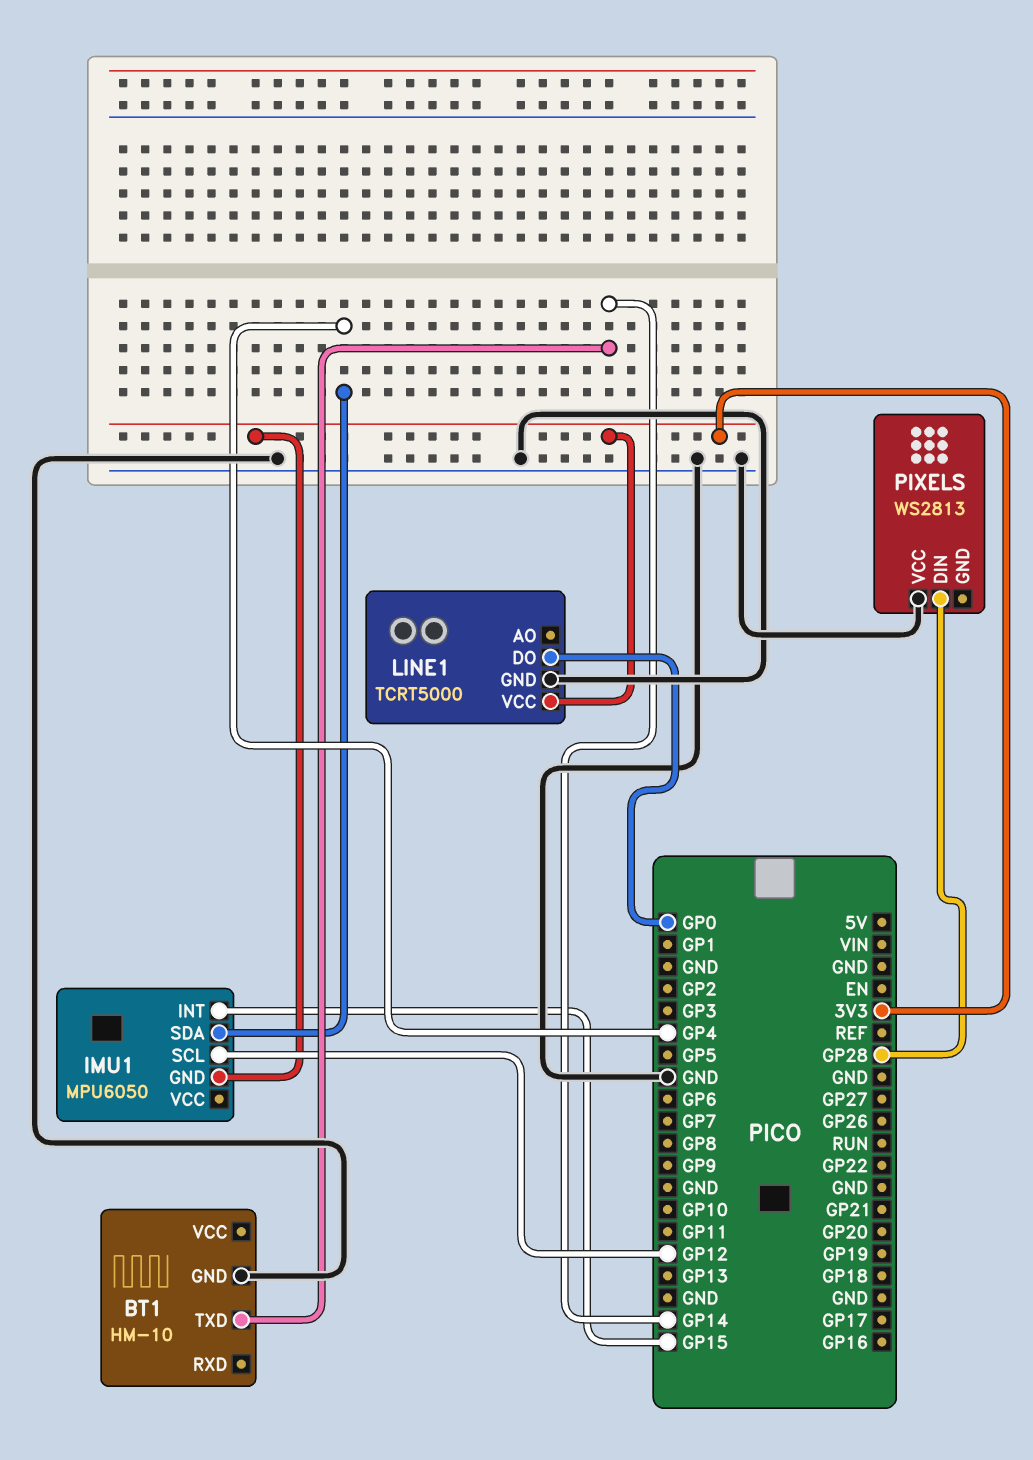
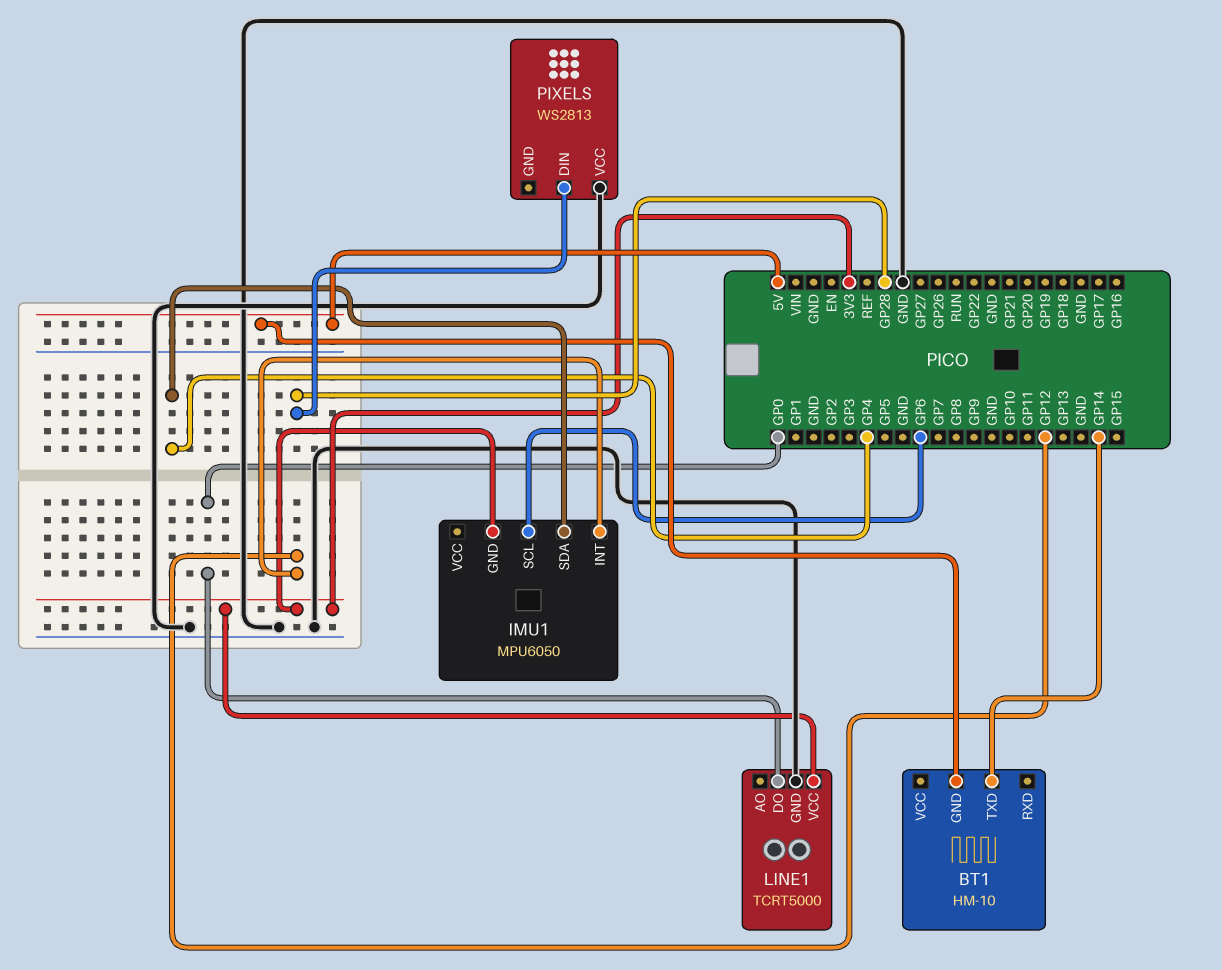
BT1 pin GND: GND -> 5V
IMU1 pin INT: GP15 -> GP12
IMU1 pin SCL: GP12 -> GP6

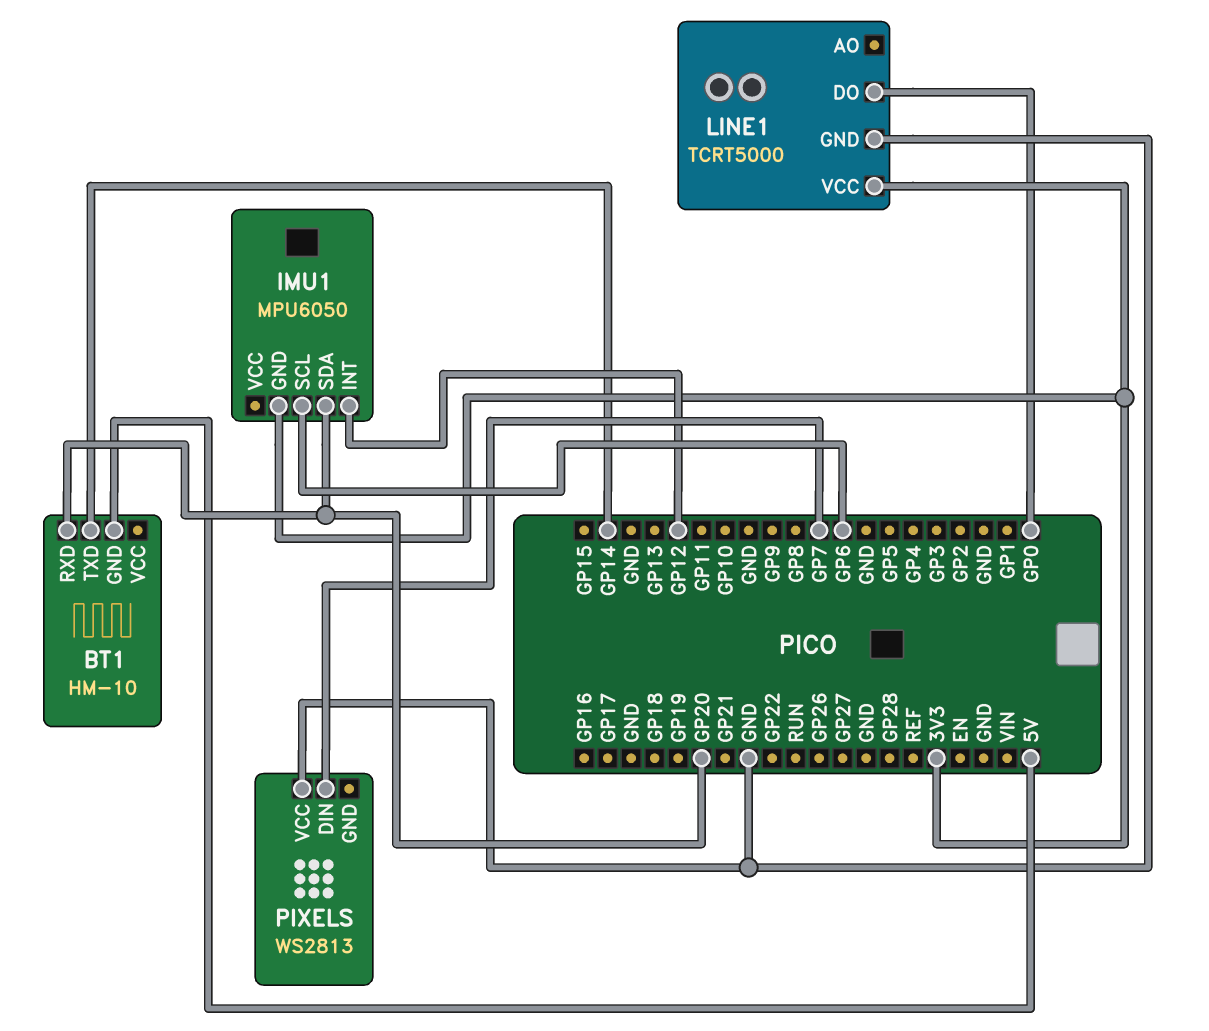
BT1 pin RXD: none -> GP20
IMU1 pin SDA: GP4 -> GP20
PIXELS pin DIN: GP28 -> GP7

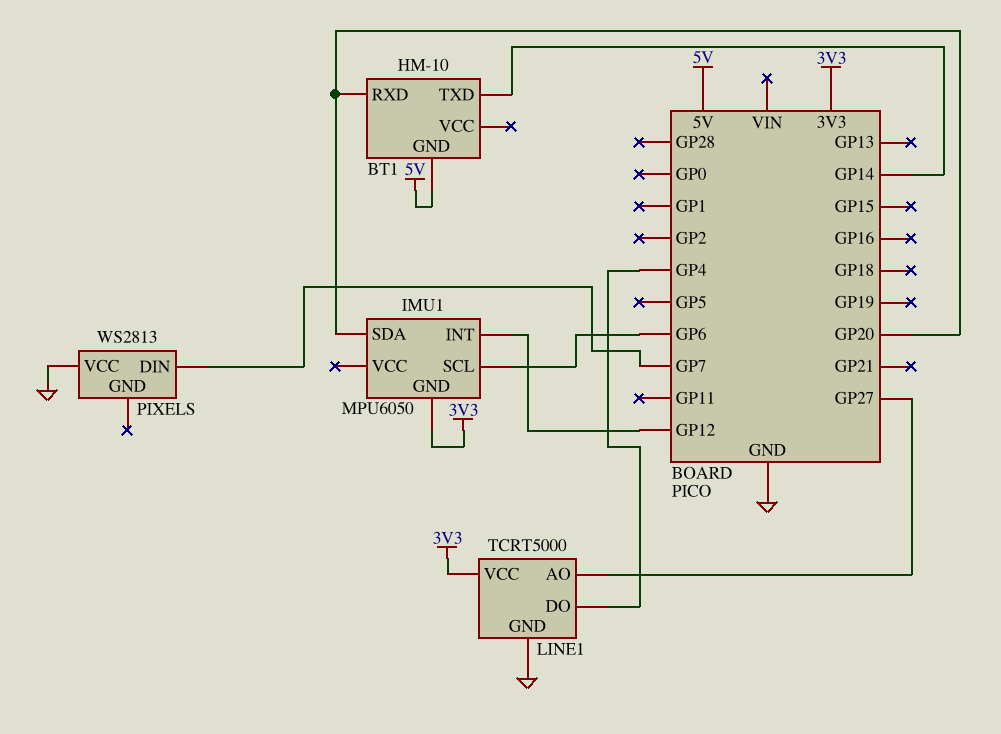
LINE1 pin AO: none -> GP27
LINE1 pin DO: GP0 -> GP4

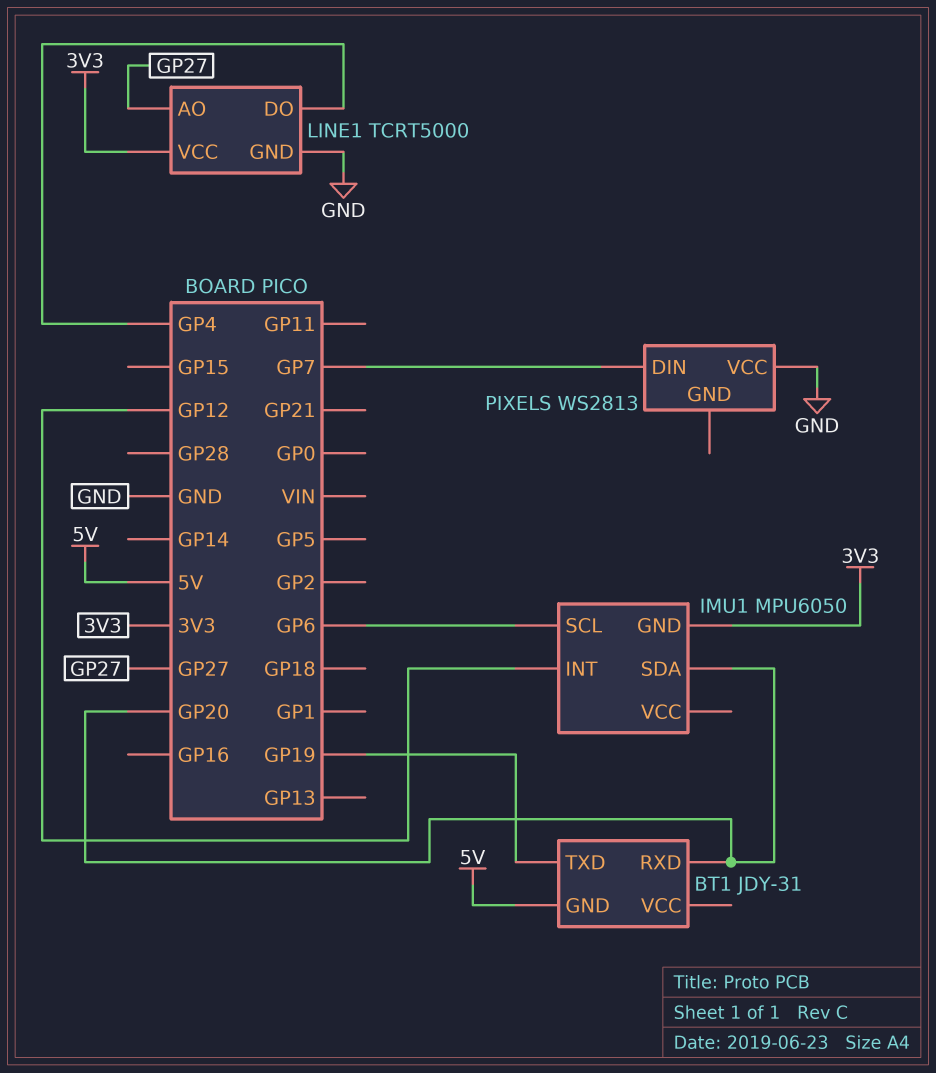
BT1: HM-10 -> JDY-31
BT1 pin TXD: GP14 -> GP19

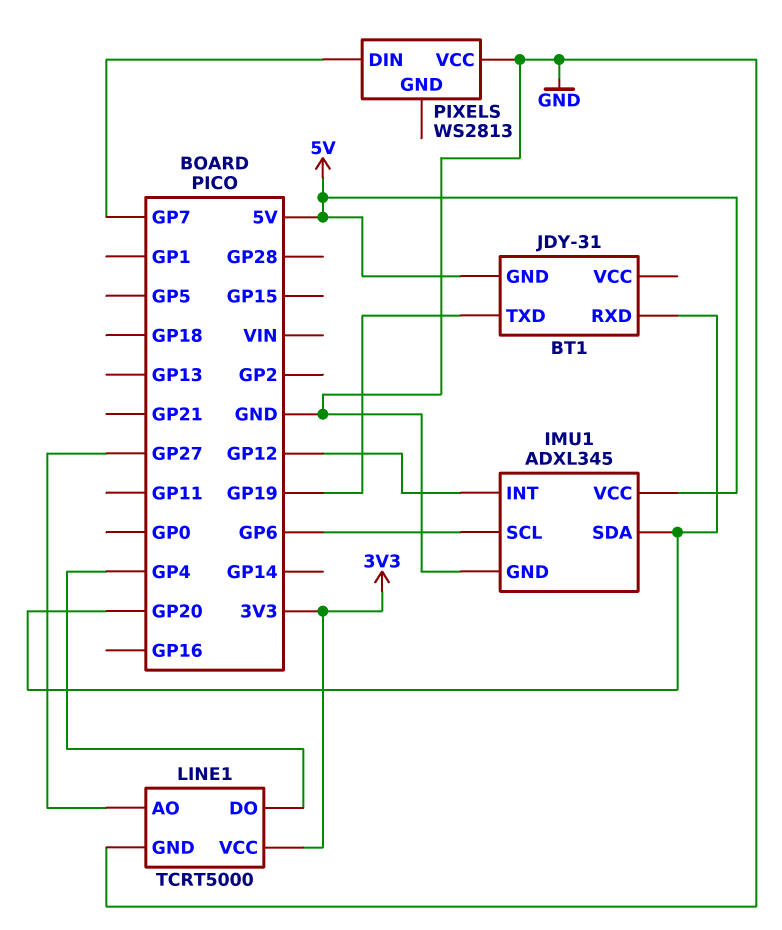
IMU1: MPU6050 -> ADXL345
IMU1 pin GND: 3V3 -> GND
IMU1 pin VCC: none -> 5V

